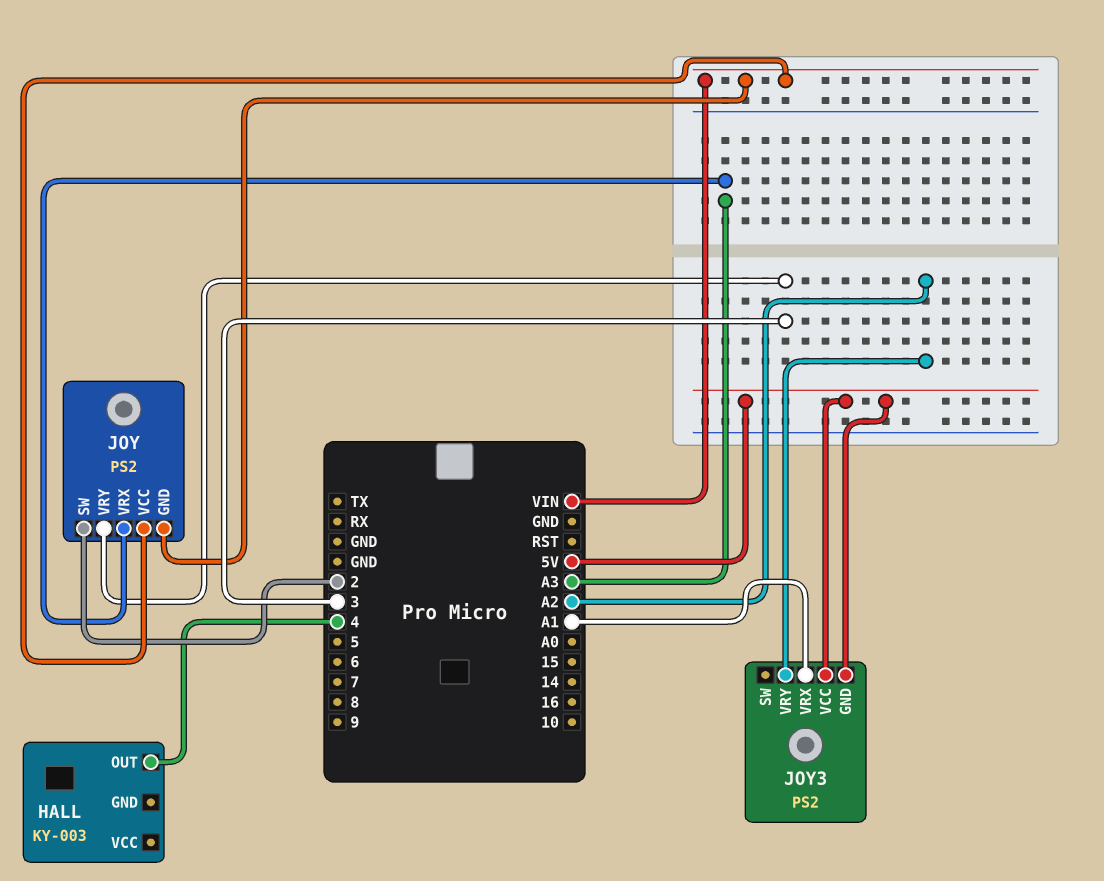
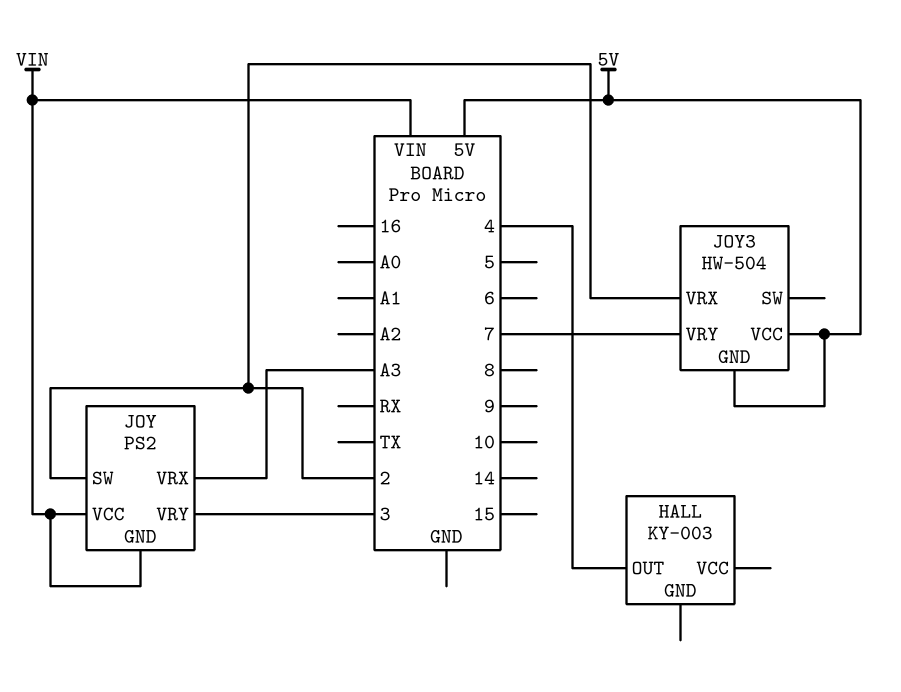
JOY3: PS2 -> HW-504
JOY3 pin VRX: A1 -> 2
JOY3 pin VRY: A2 -> 7

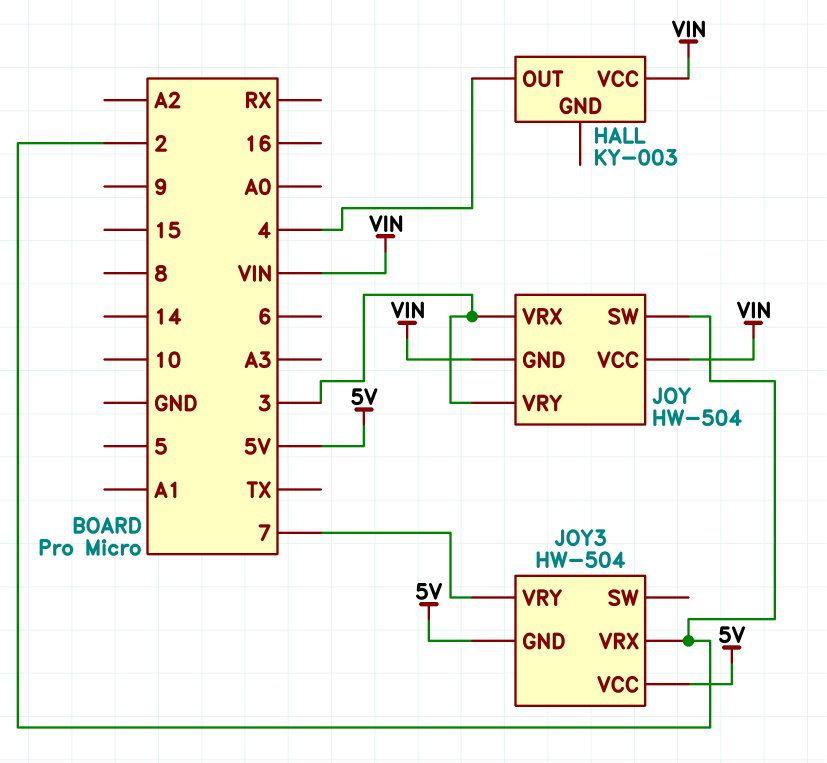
HALL pin VCC: none -> VIN
JOY: PS2 -> HW-504
JOY pin VRX: A3 -> 3

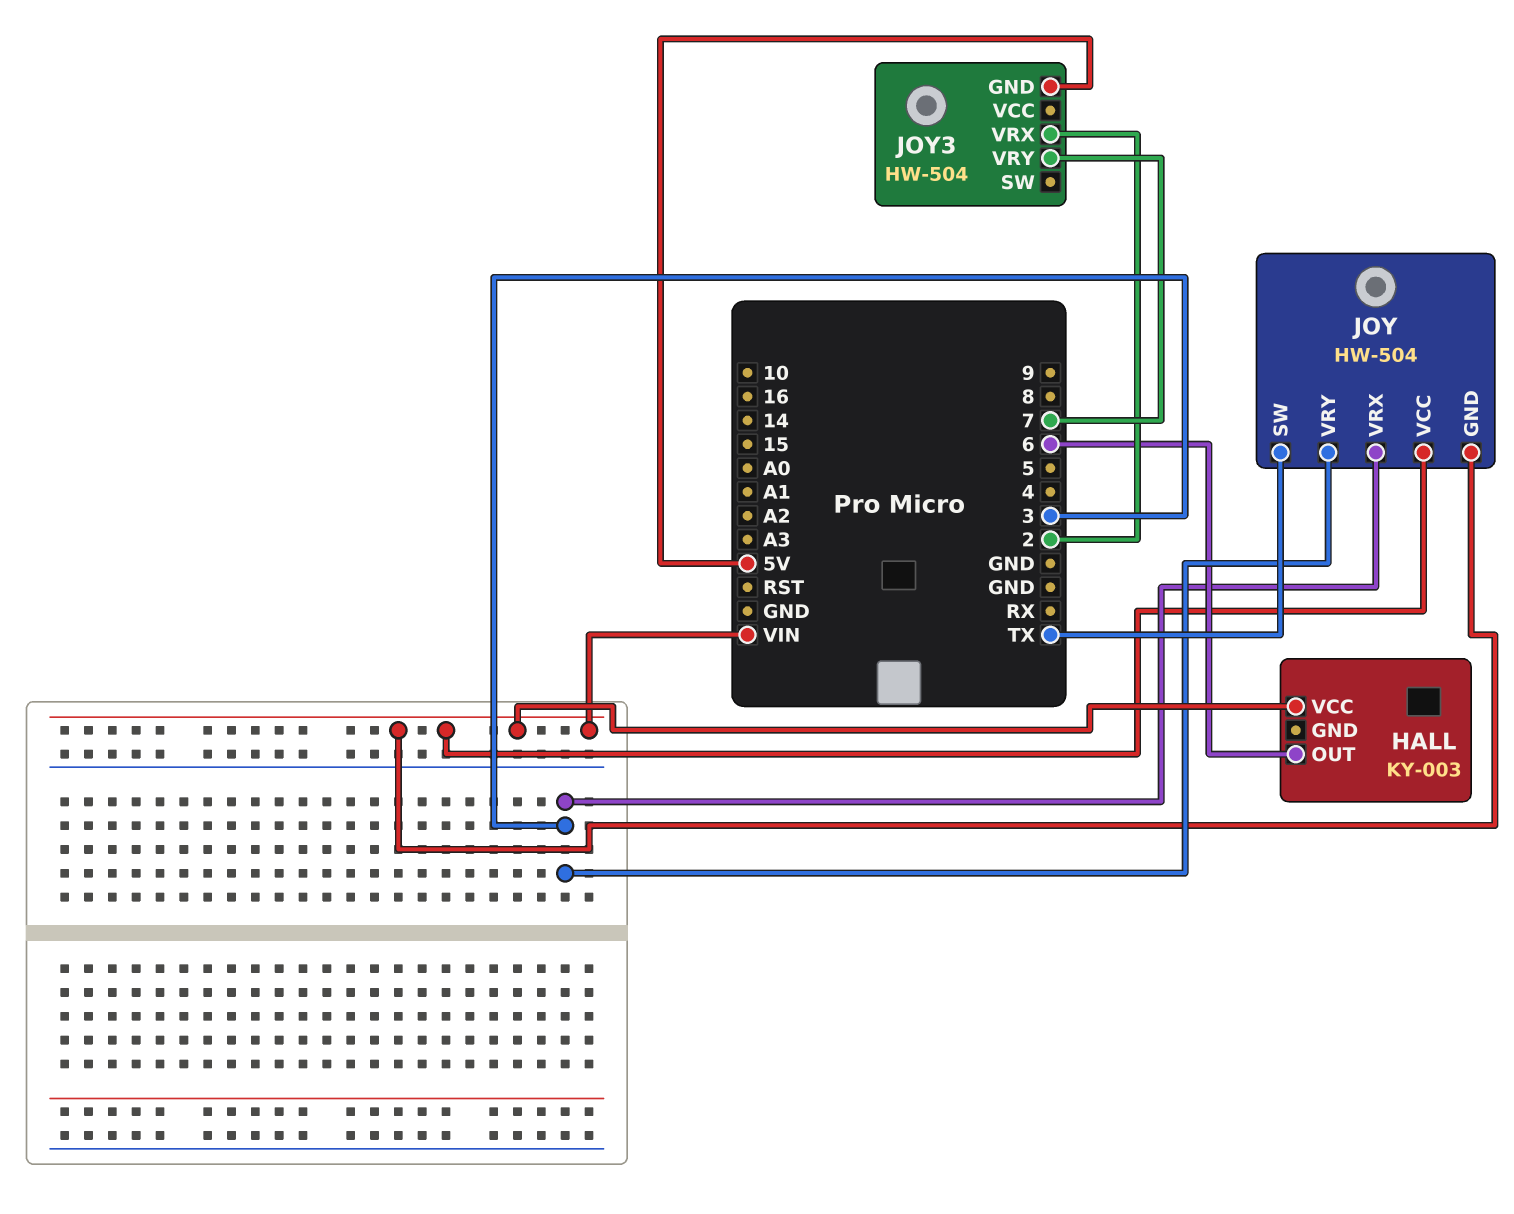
HALL pin OUT: 4 -> 6
JOY pin SW: 2 -> TX
JOY3 pin VCC: 5V -> none

